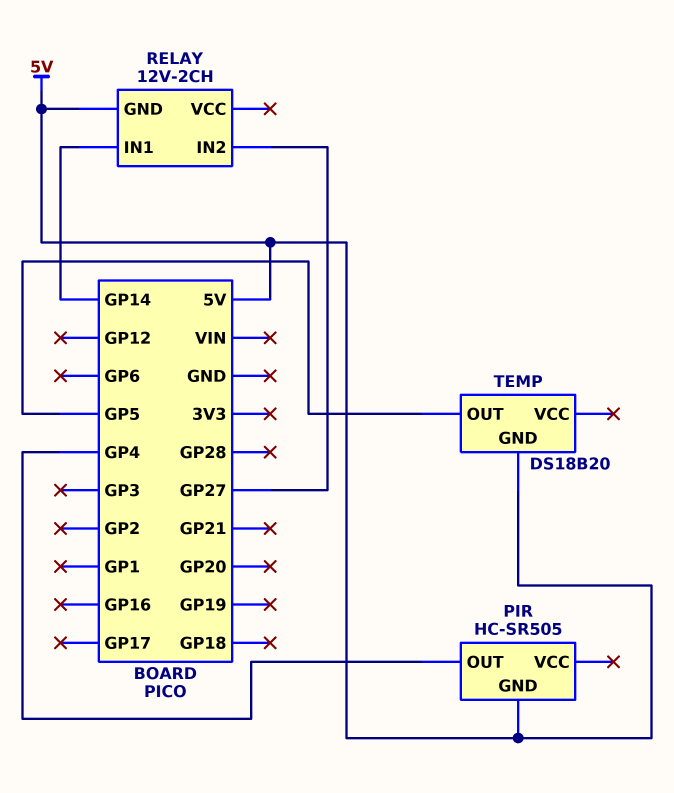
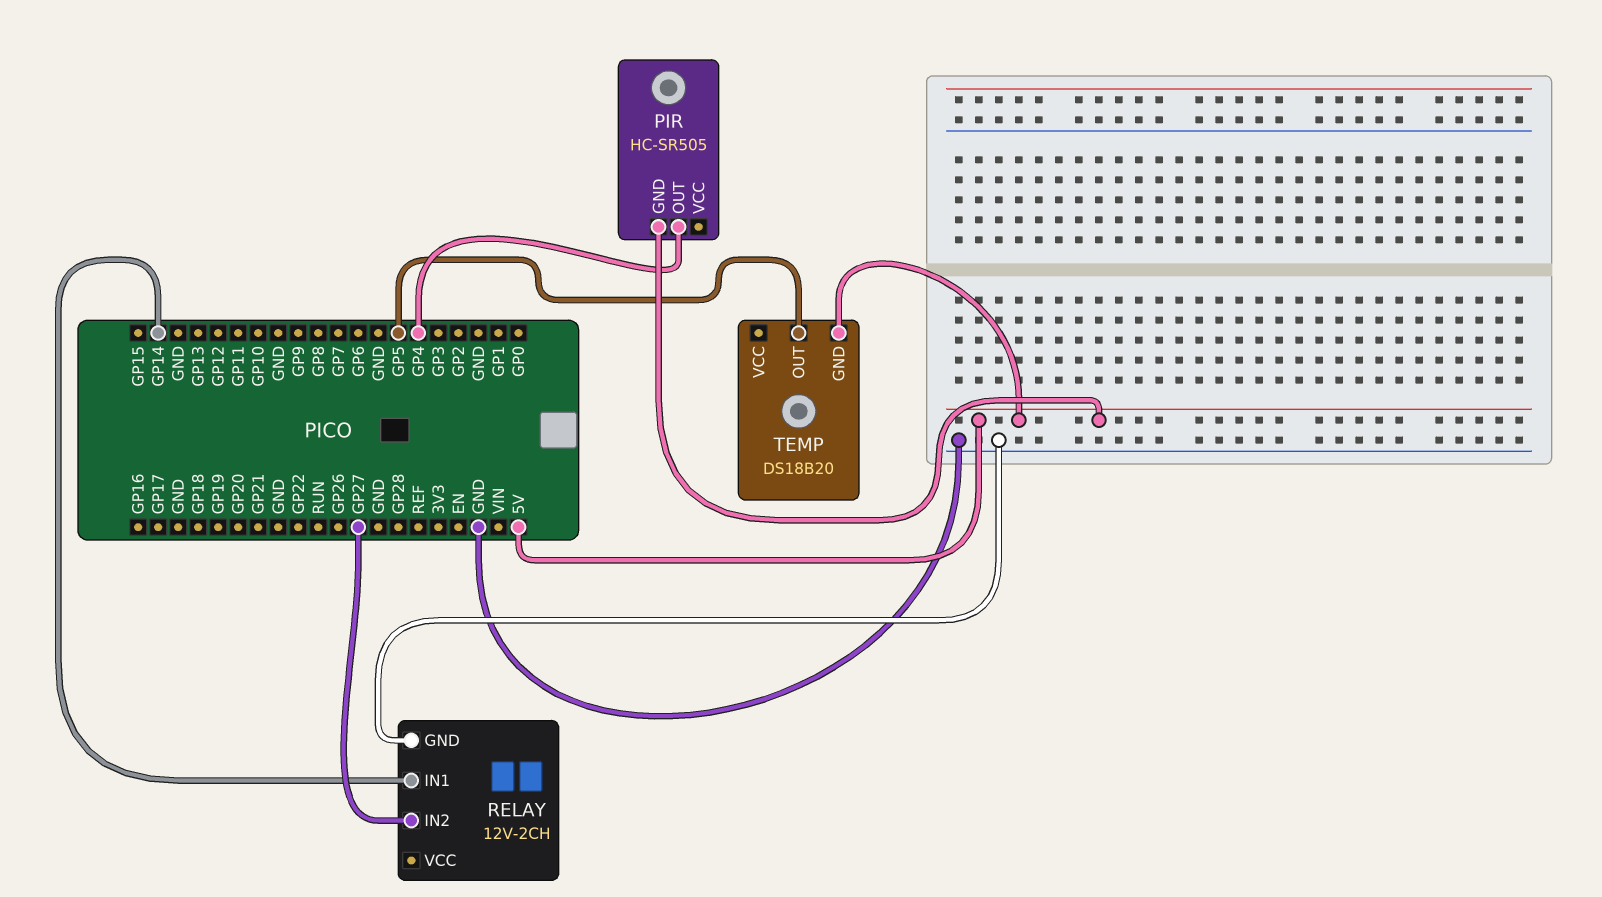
RELAY pin GND: 5V -> GND

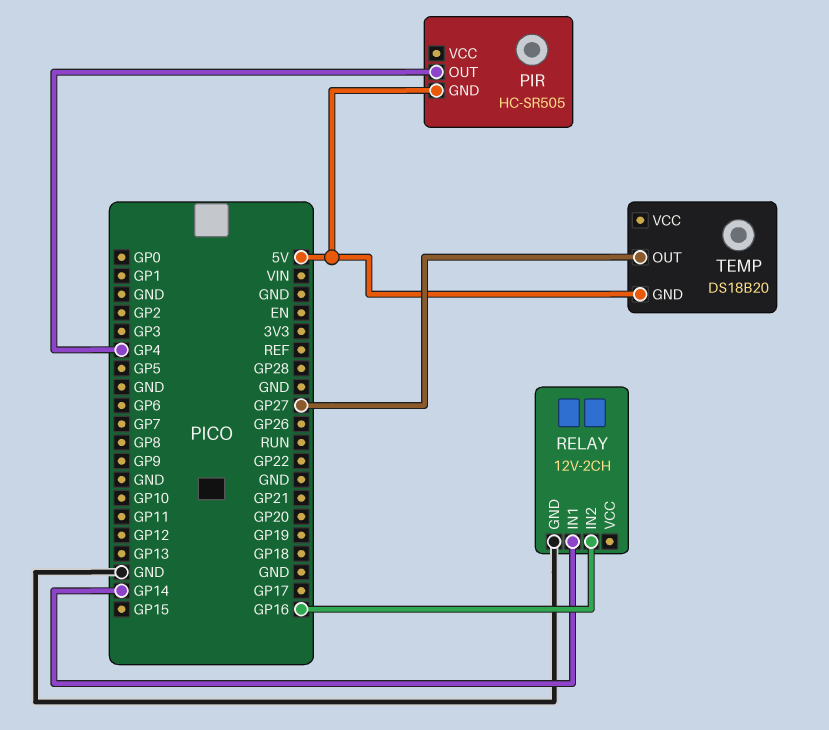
RELAY pin IN2: GP27 -> GP16
TEMP pin OUT: GP5 -> GP27

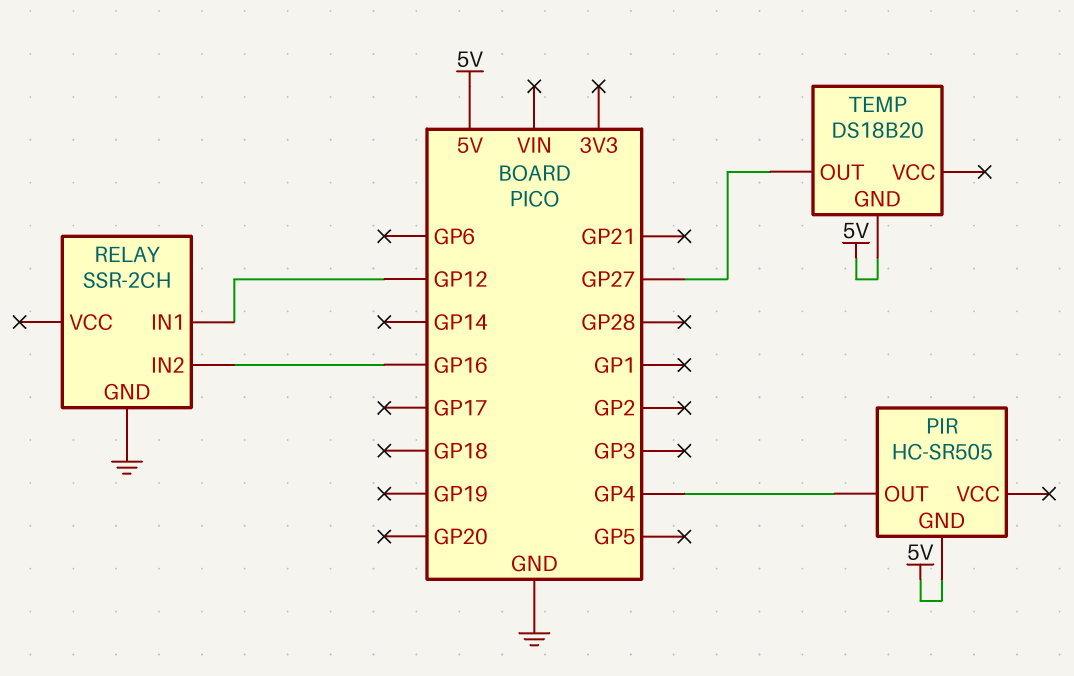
RELAY: 12V-2CH -> SSR-2CH
RELAY pin IN1: GP14 -> GP12

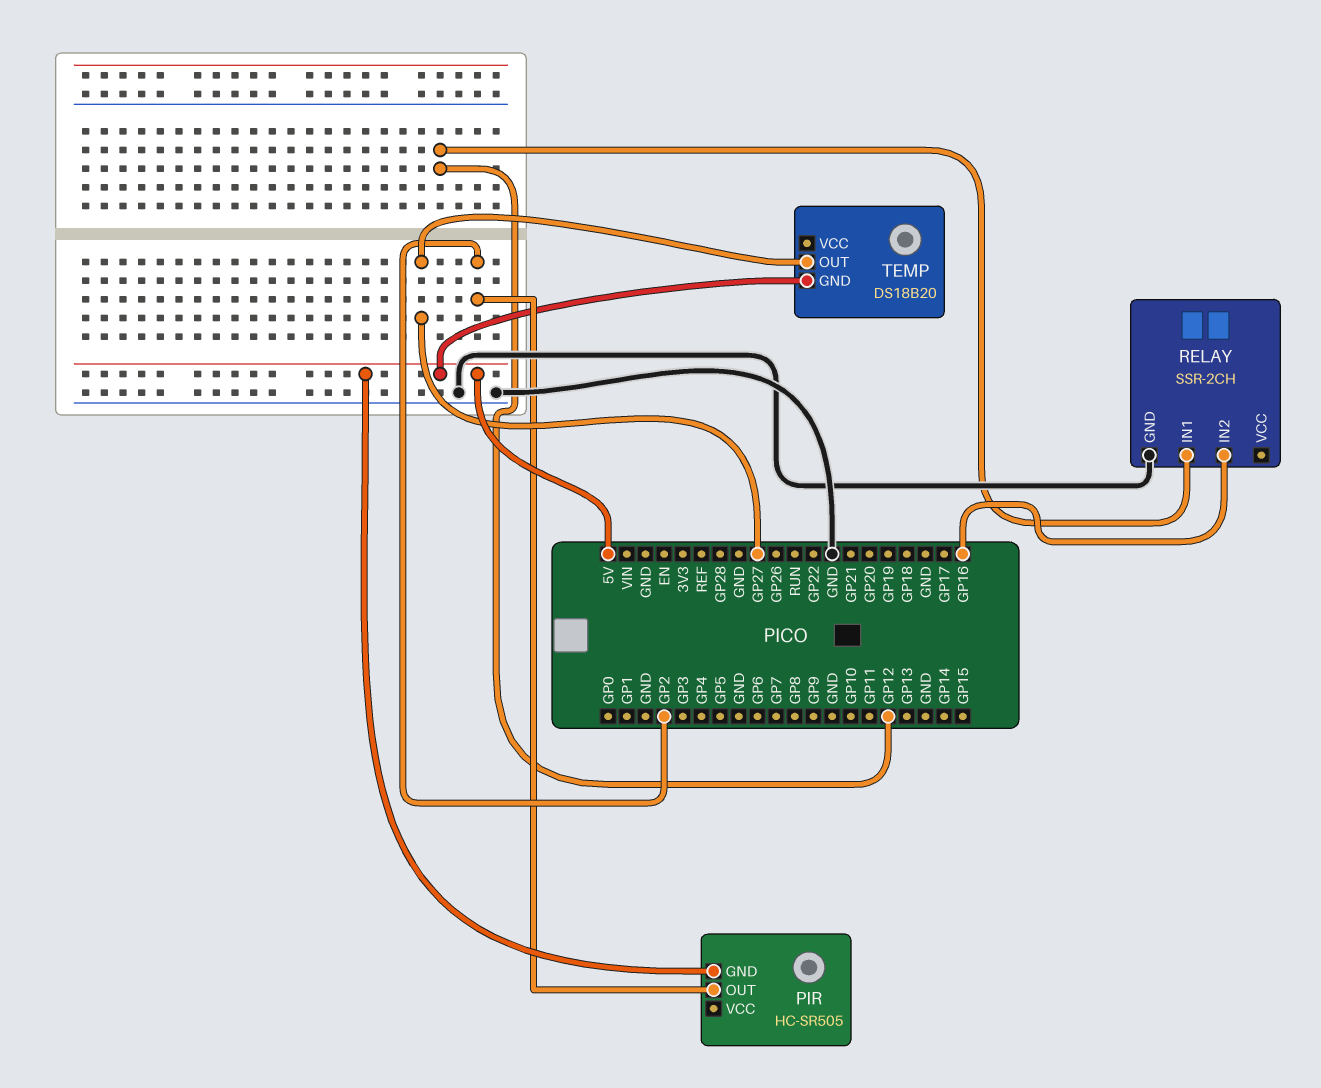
PIR pin OUT: GP4 -> GP2

